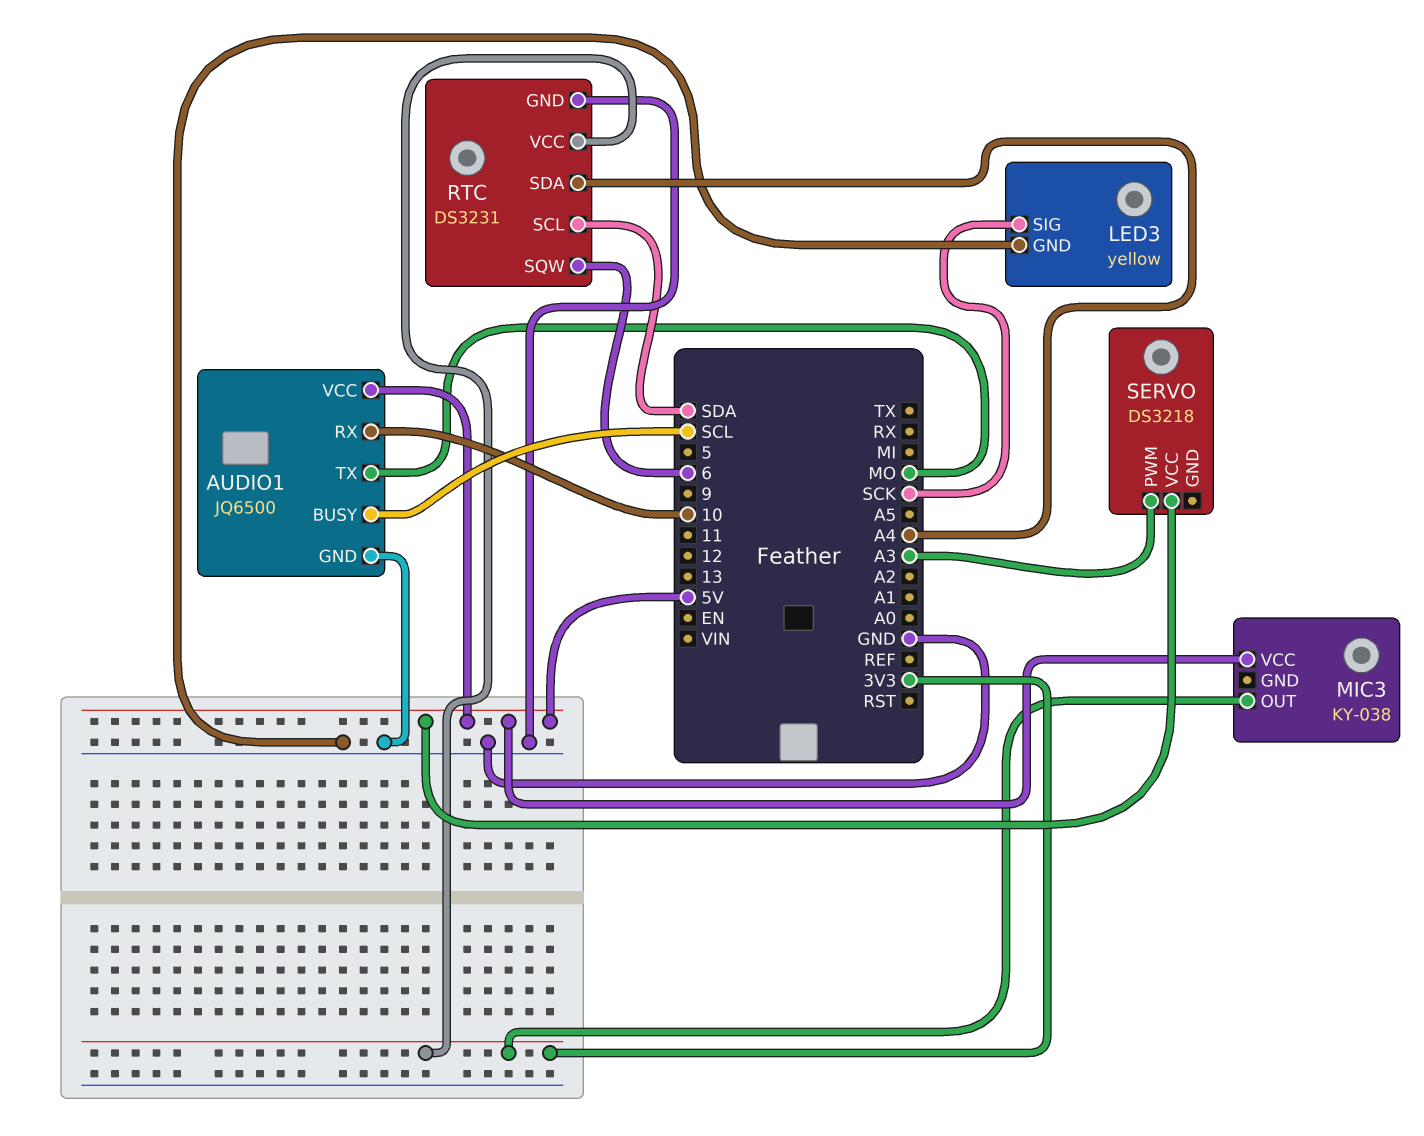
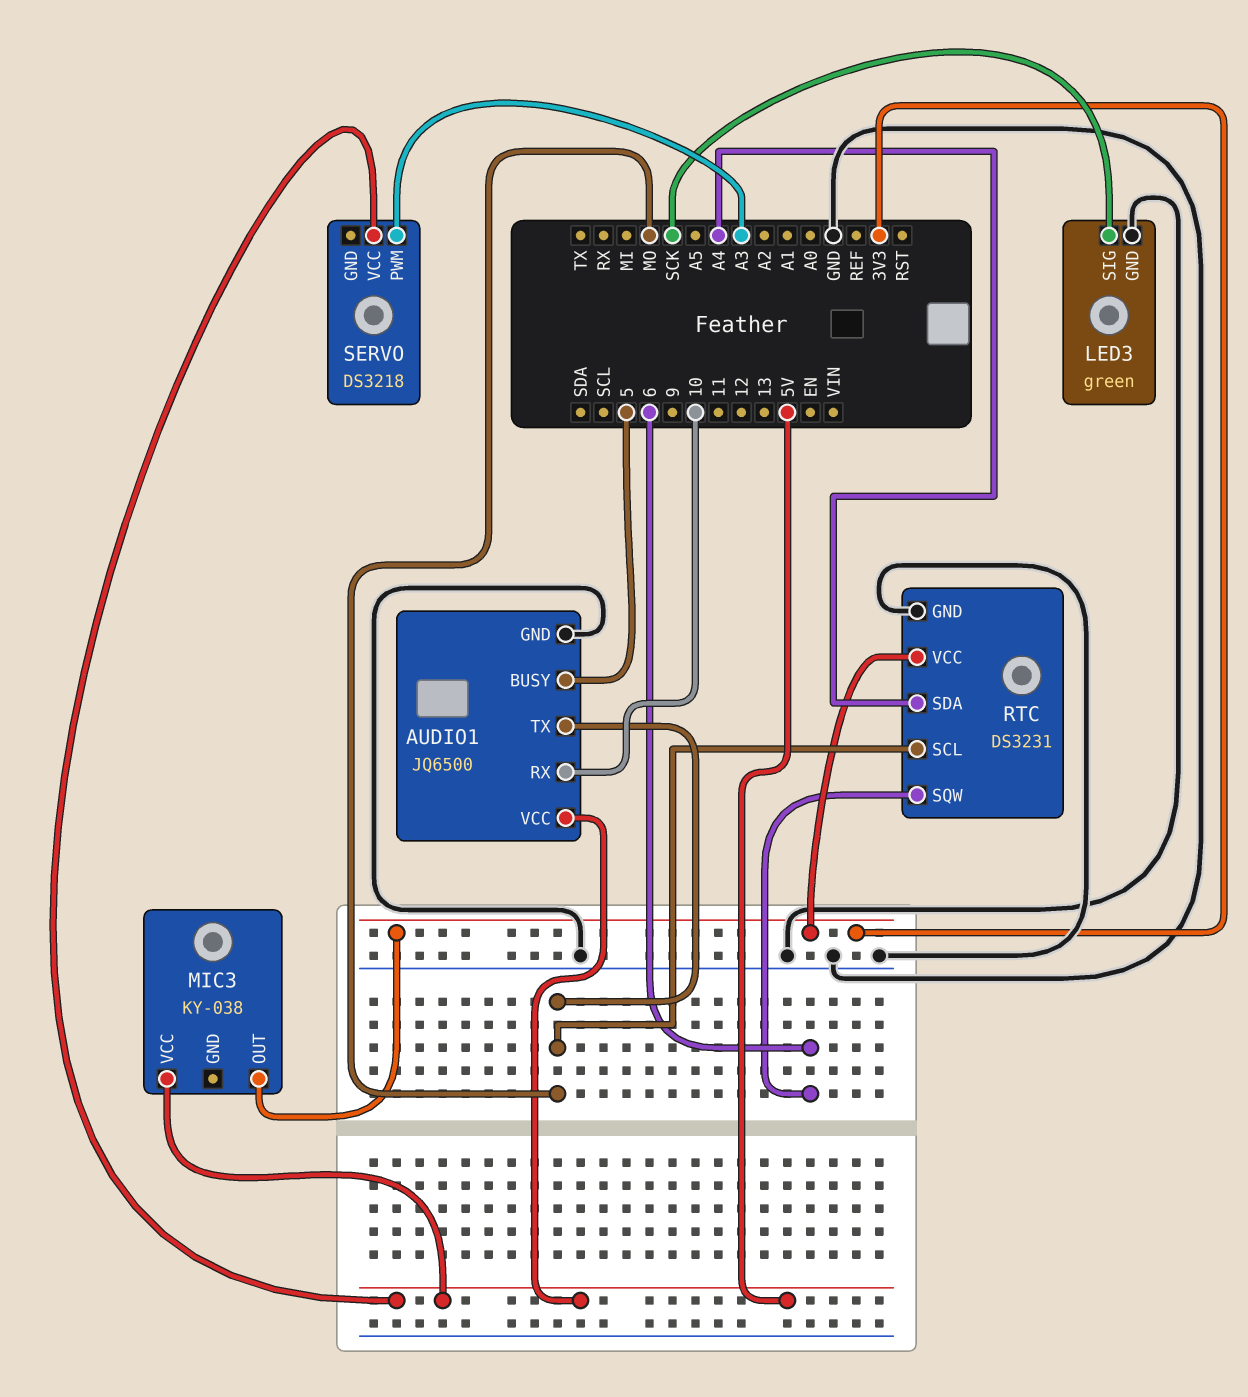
AUDIO1 pin BUSY: SCL -> 5
LED3: yellow -> green
RTC pin SCL: SDA -> MO

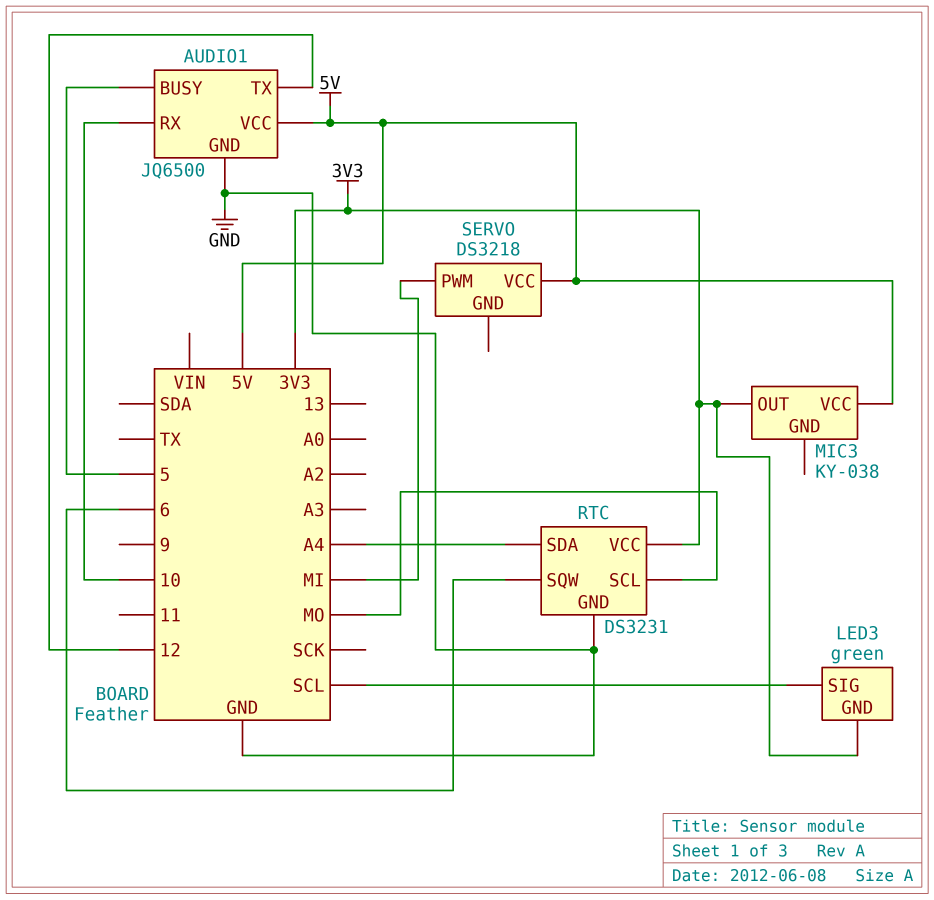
AUDIO1 pin TX: MO -> 12
LED3 pin GND: GND -> 3V3
LED3 pin SIG: SCK -> SCL
SERVO pin PWM: A3 -> MI

